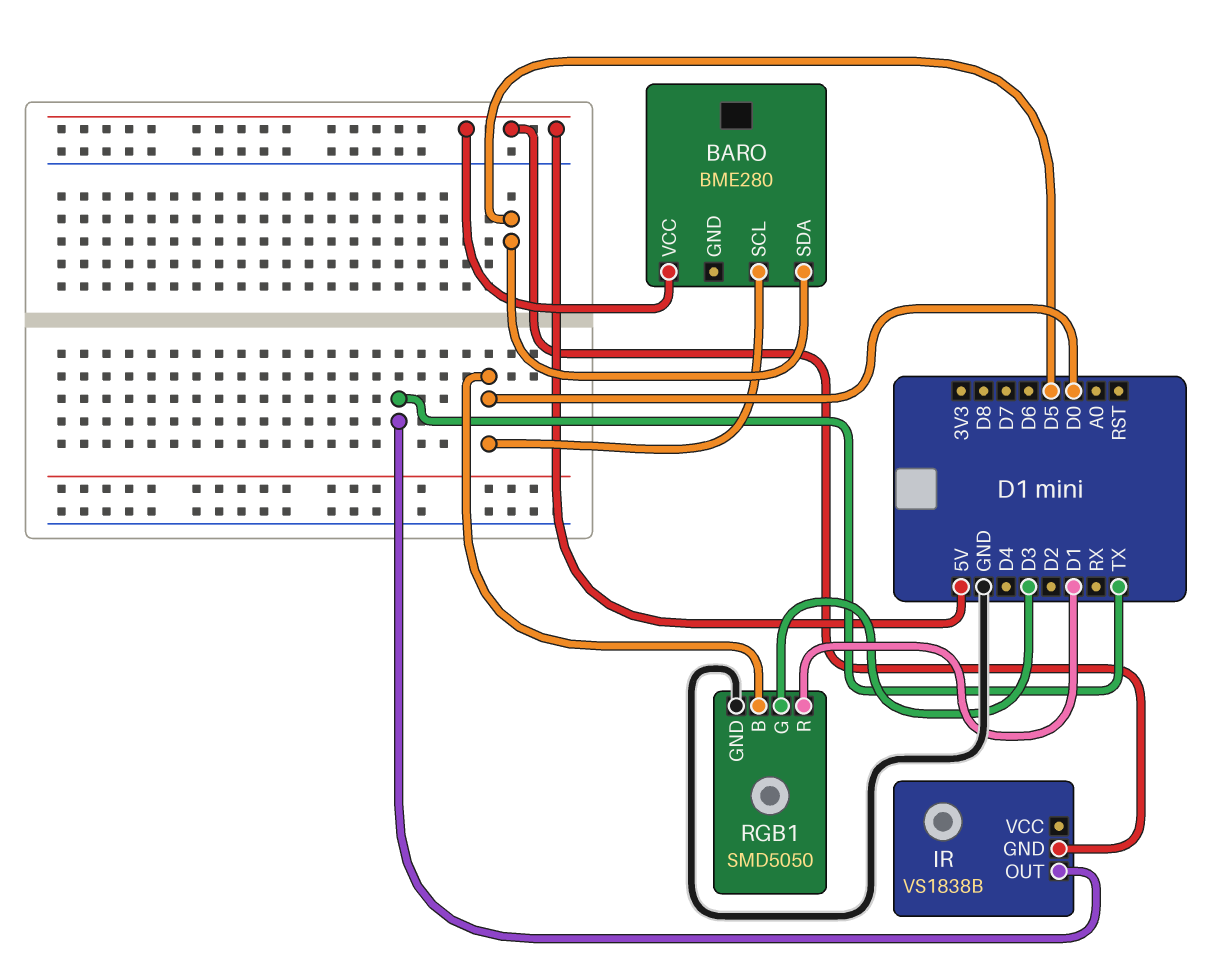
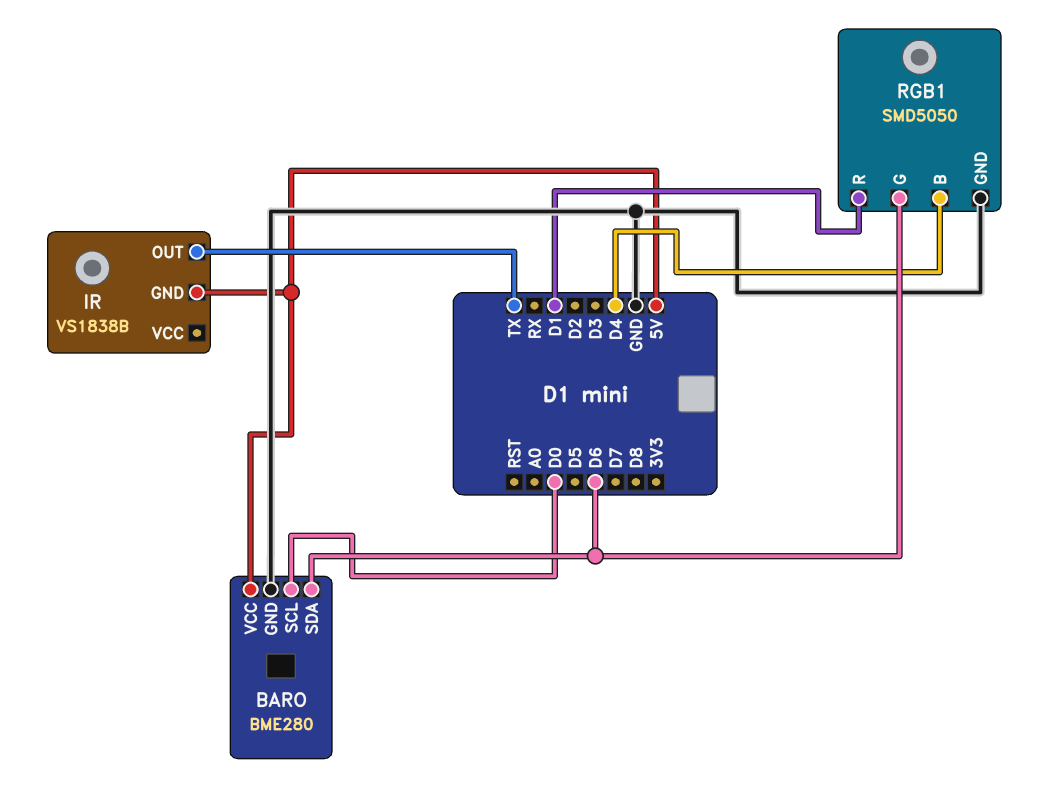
BARO pin GND: none -> GND
BARO pin SDA: D5 -> D6
RGB1 pin B: D0 -> D4
RGB1 pin G: D3 -> D6

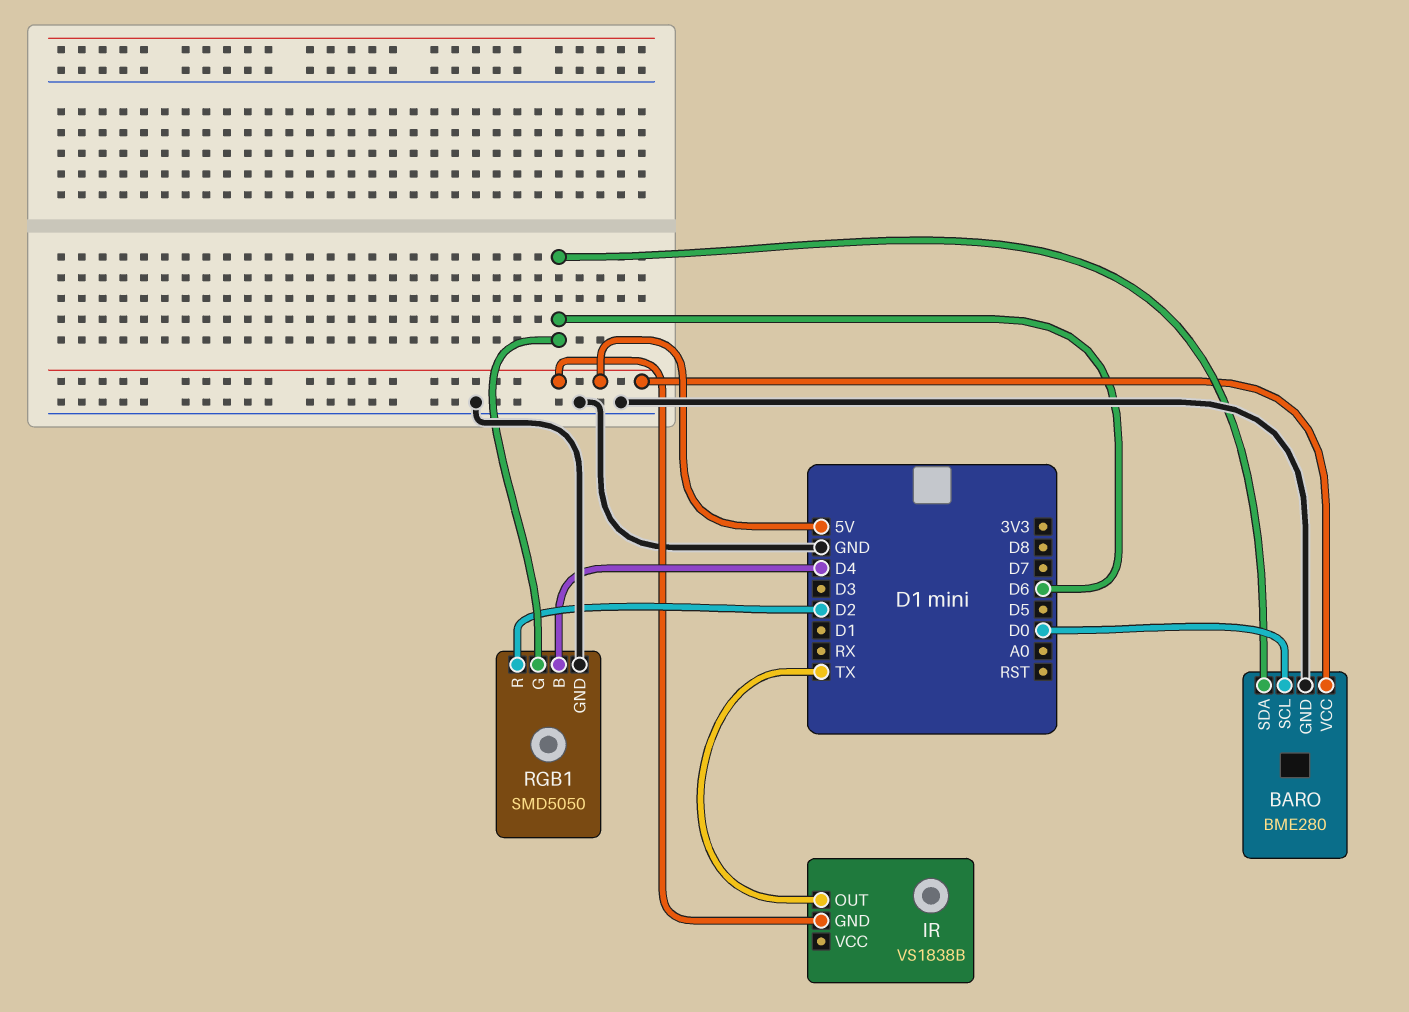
RGB1 pin R: D1 -> D2

